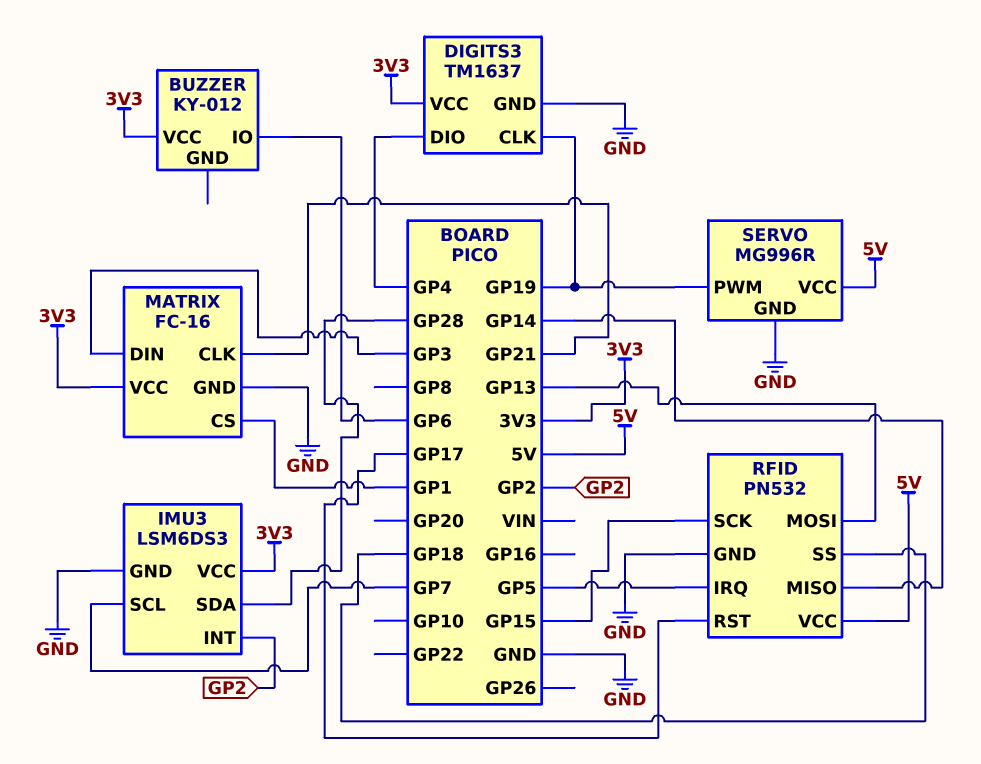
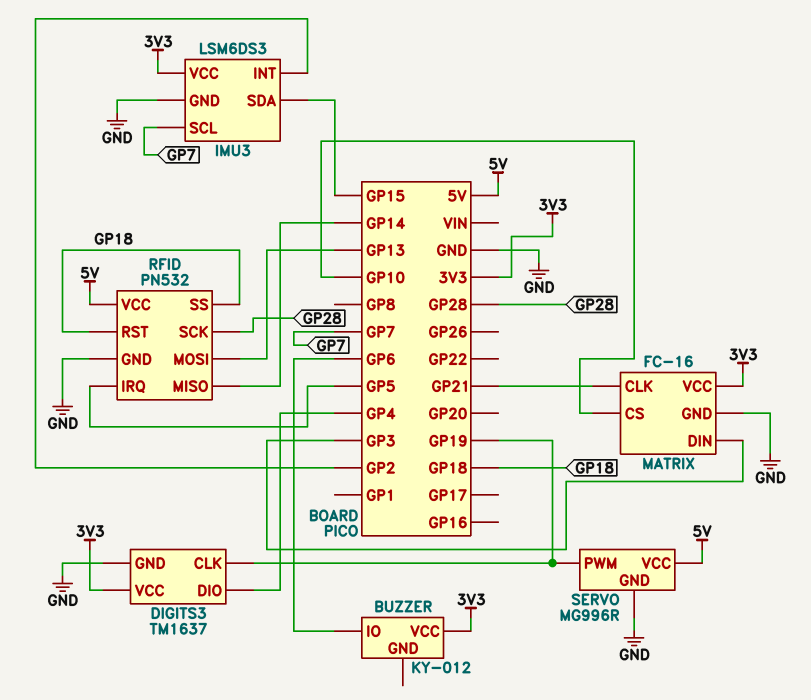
IMU3 pin SDA: GP28 -> GP15
MATRIX pin CS: GP1 -> GP10
RFID pin RST: GP17 -> GP18
RFID pin SCK: GP15 -> GP28

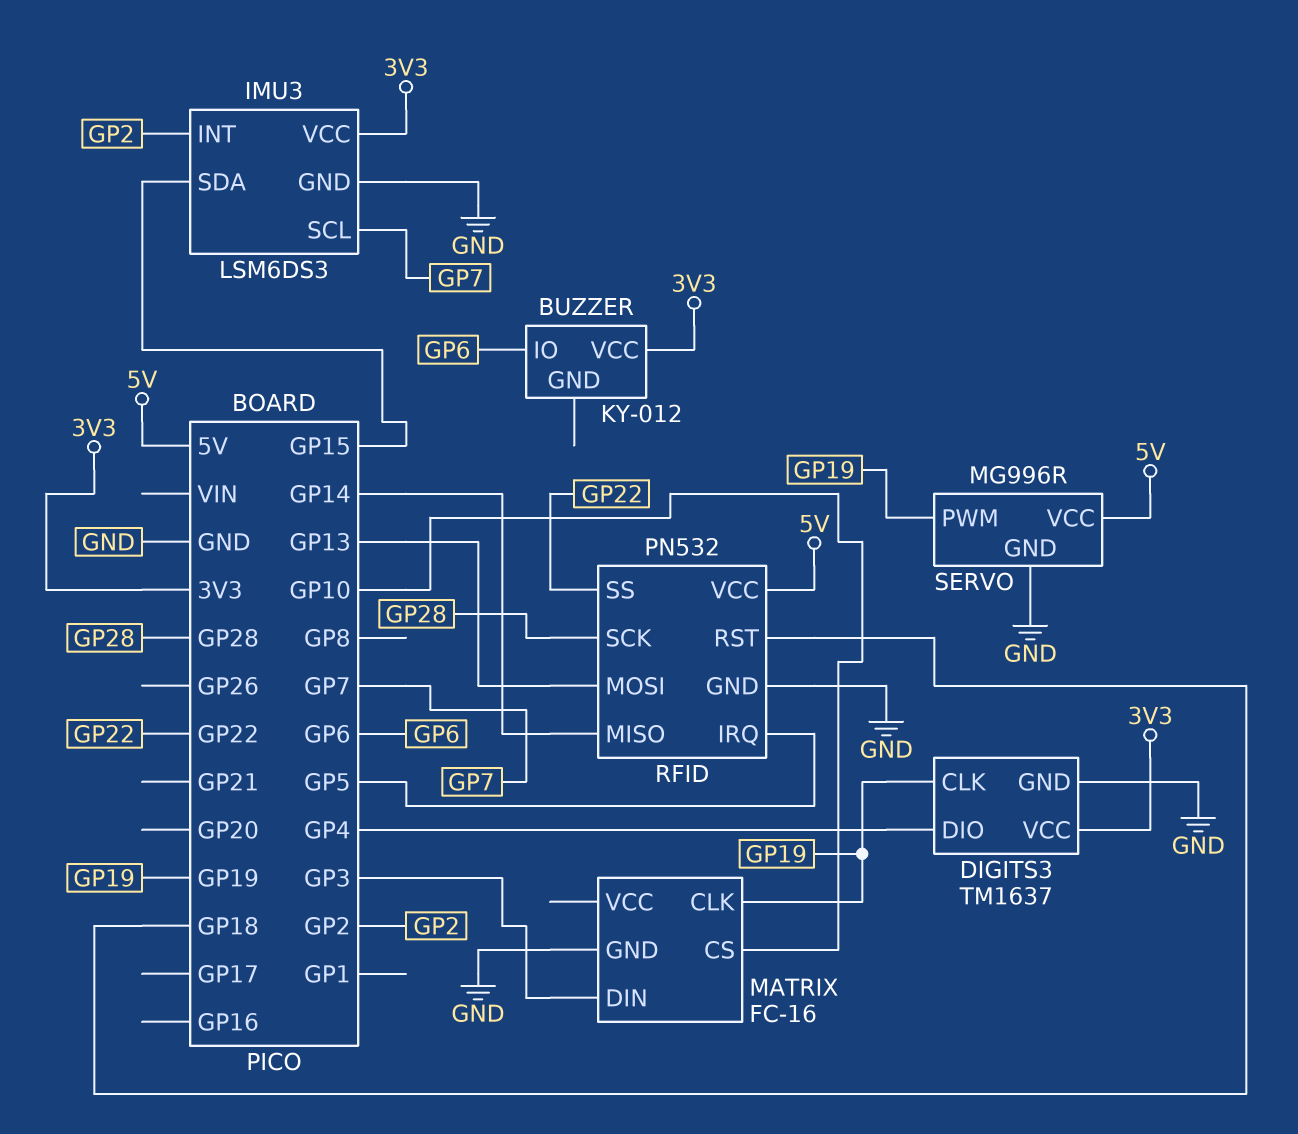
MATRIX pin CLK: GP21 -> GP19
MATRIX pin VCC: 3V3 -> none
RFID pin SS: GP18 -> GP22

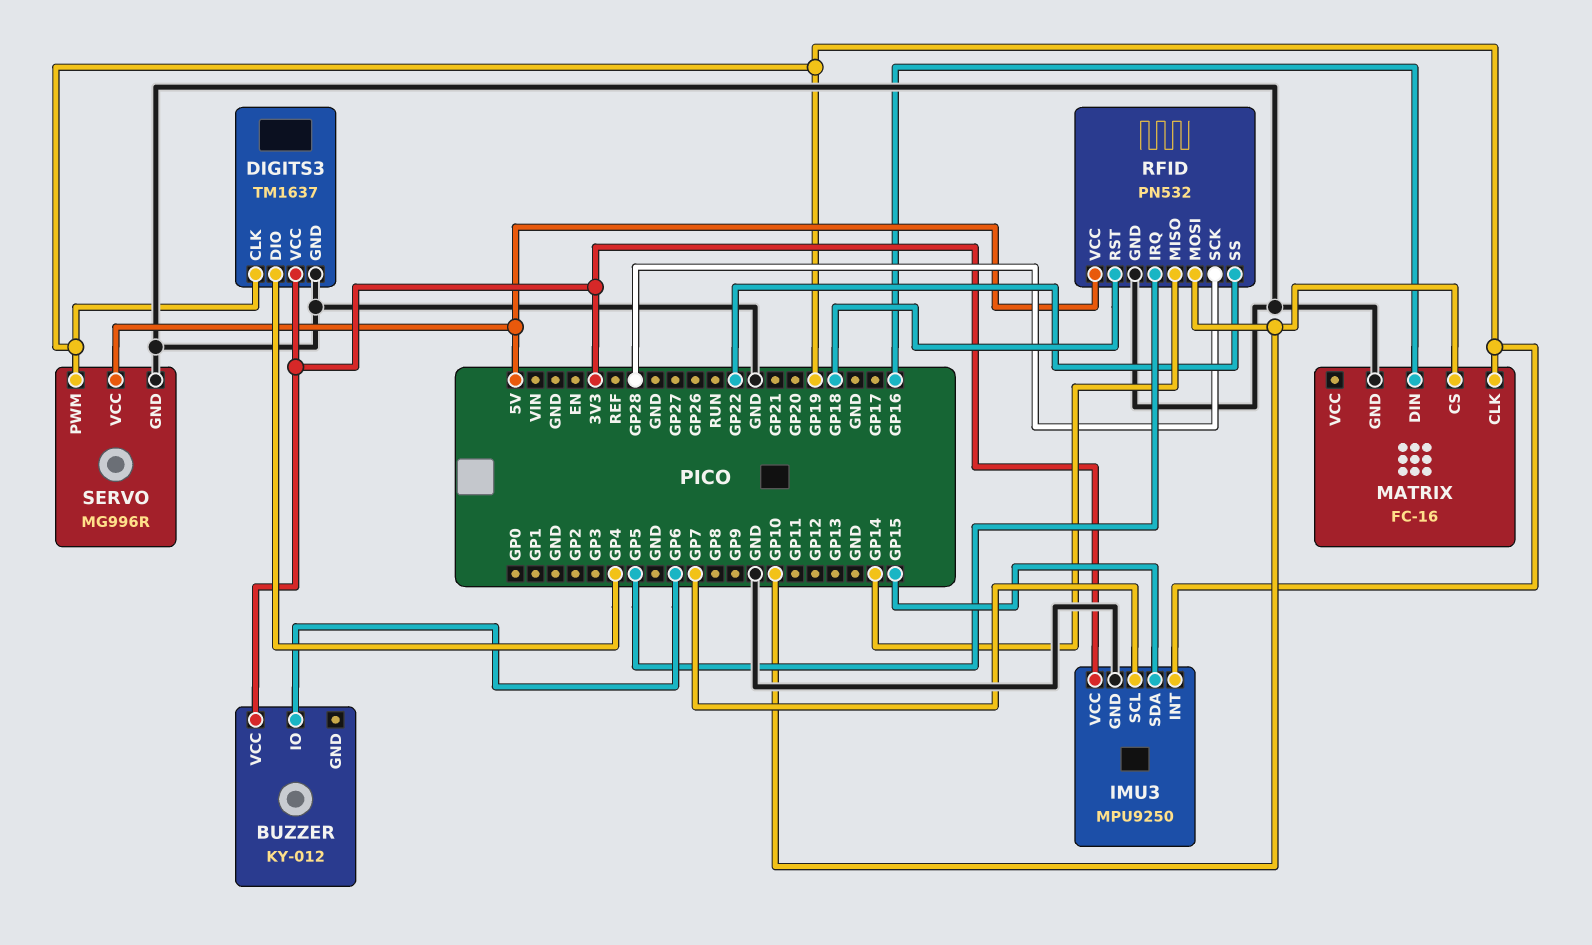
IMU3: LSM6DS3 -> MPU9250
IMU3 pin INT: GP2 -> GP19
MATRIX pin DIN: GP3 -> GP16
RFID pin MOSI: GP13 -> GP10

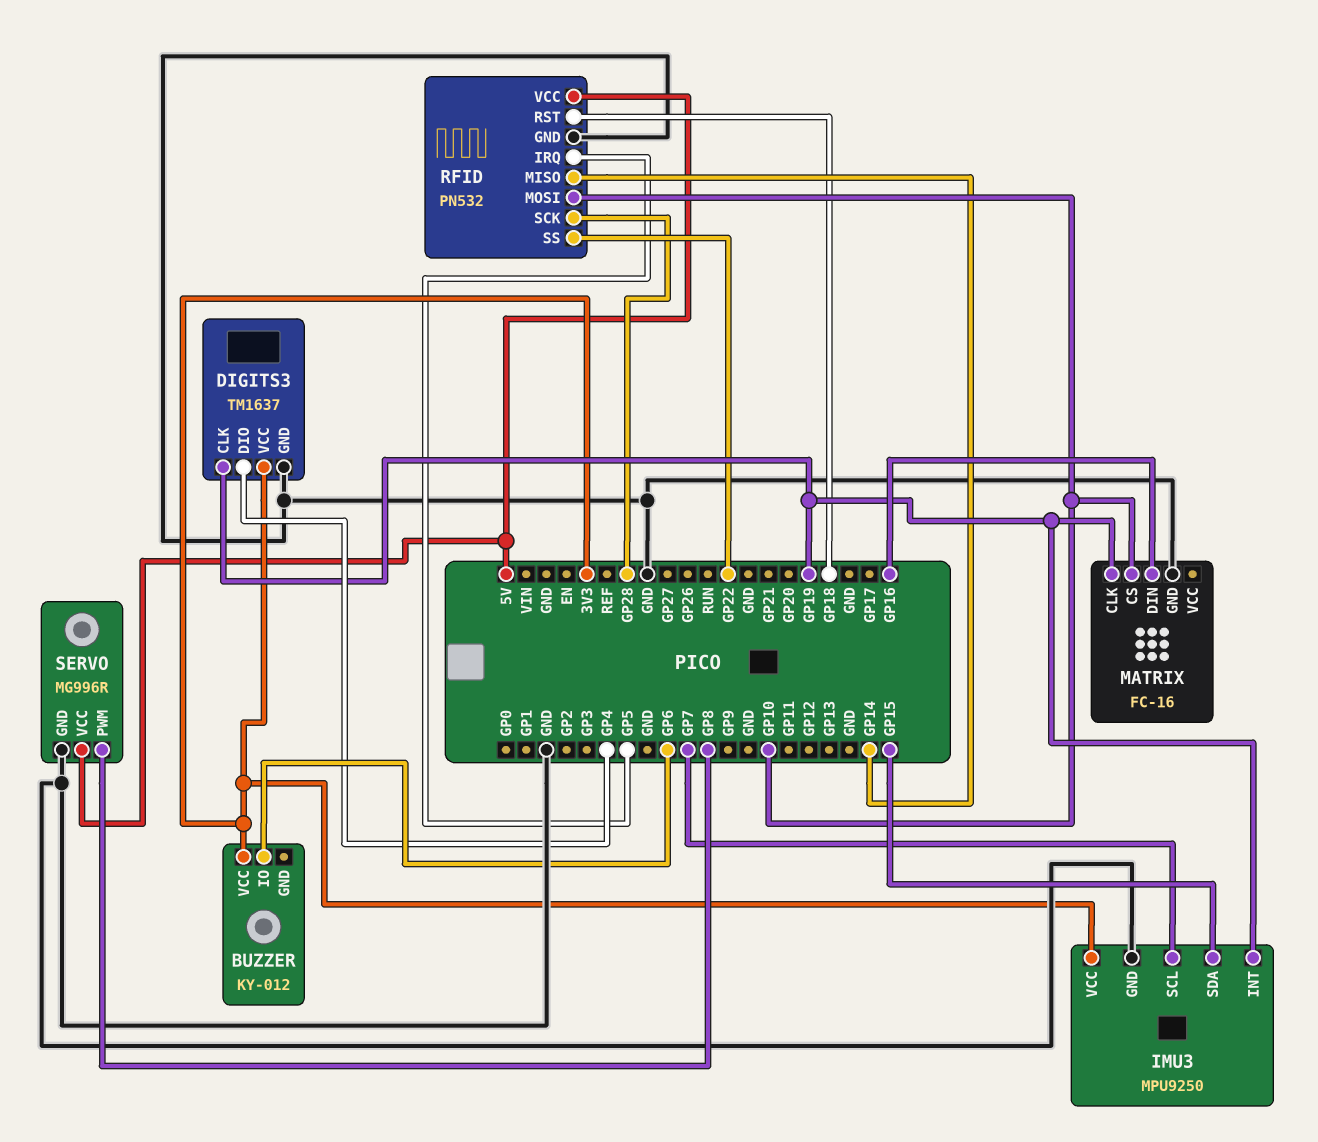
SERVO pin PWM: GP19 -> GP8

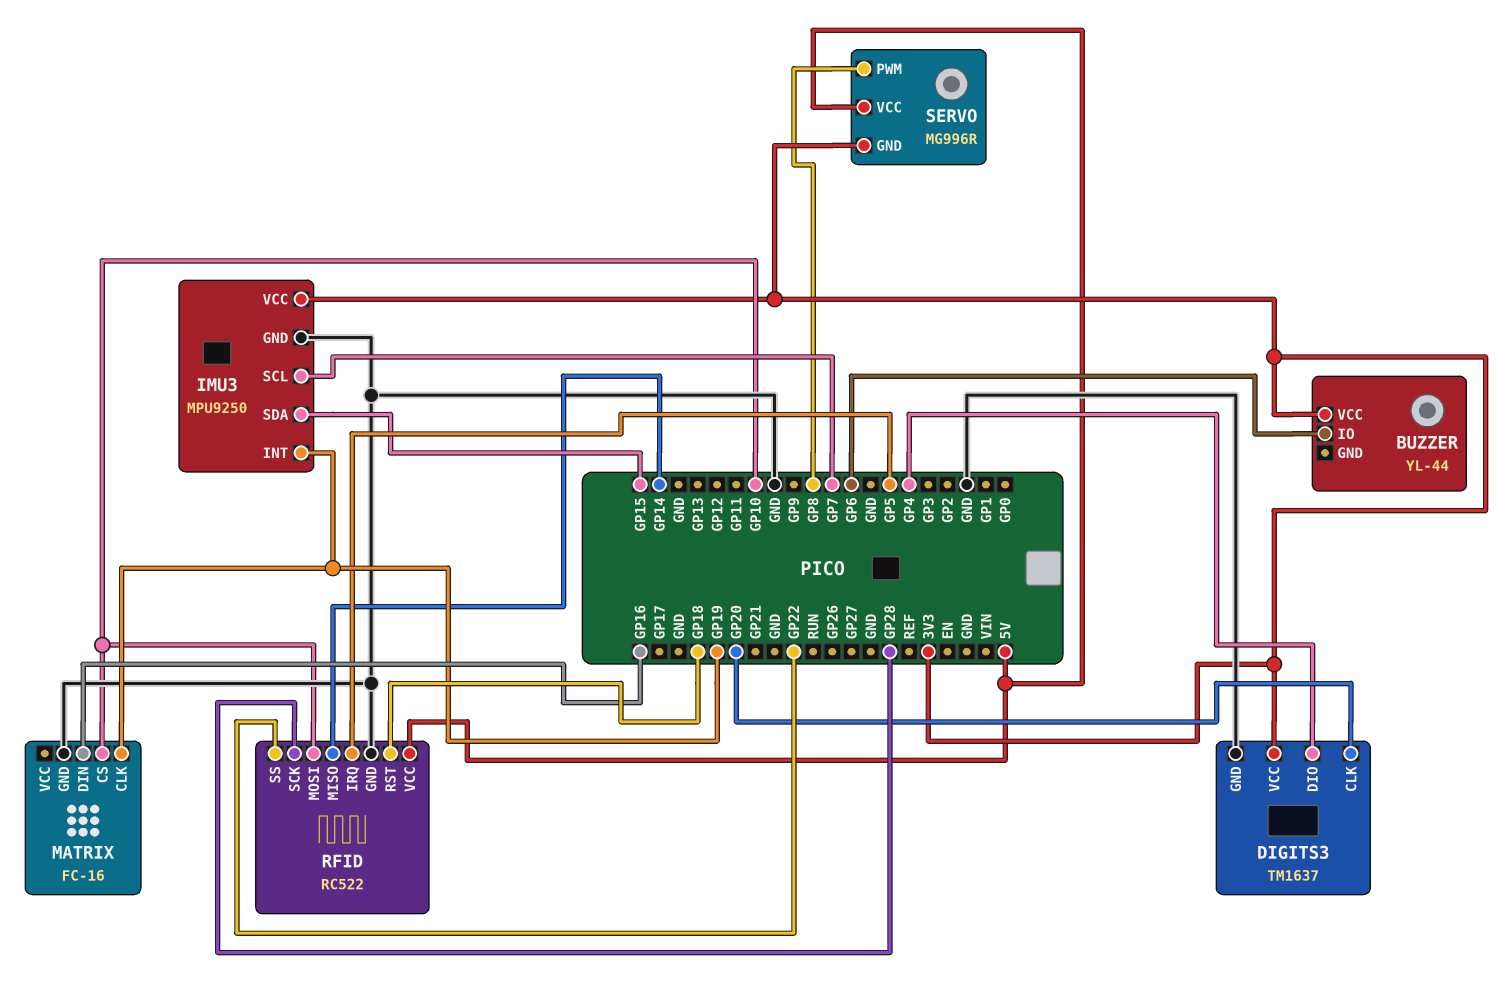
BUZZER: KY-012 -> YL-44
DIGITS3 pin CLK: GP19 -> GP20
RFID: PN532 -> RC522
SERVO pin GND: GND -> 3V3

